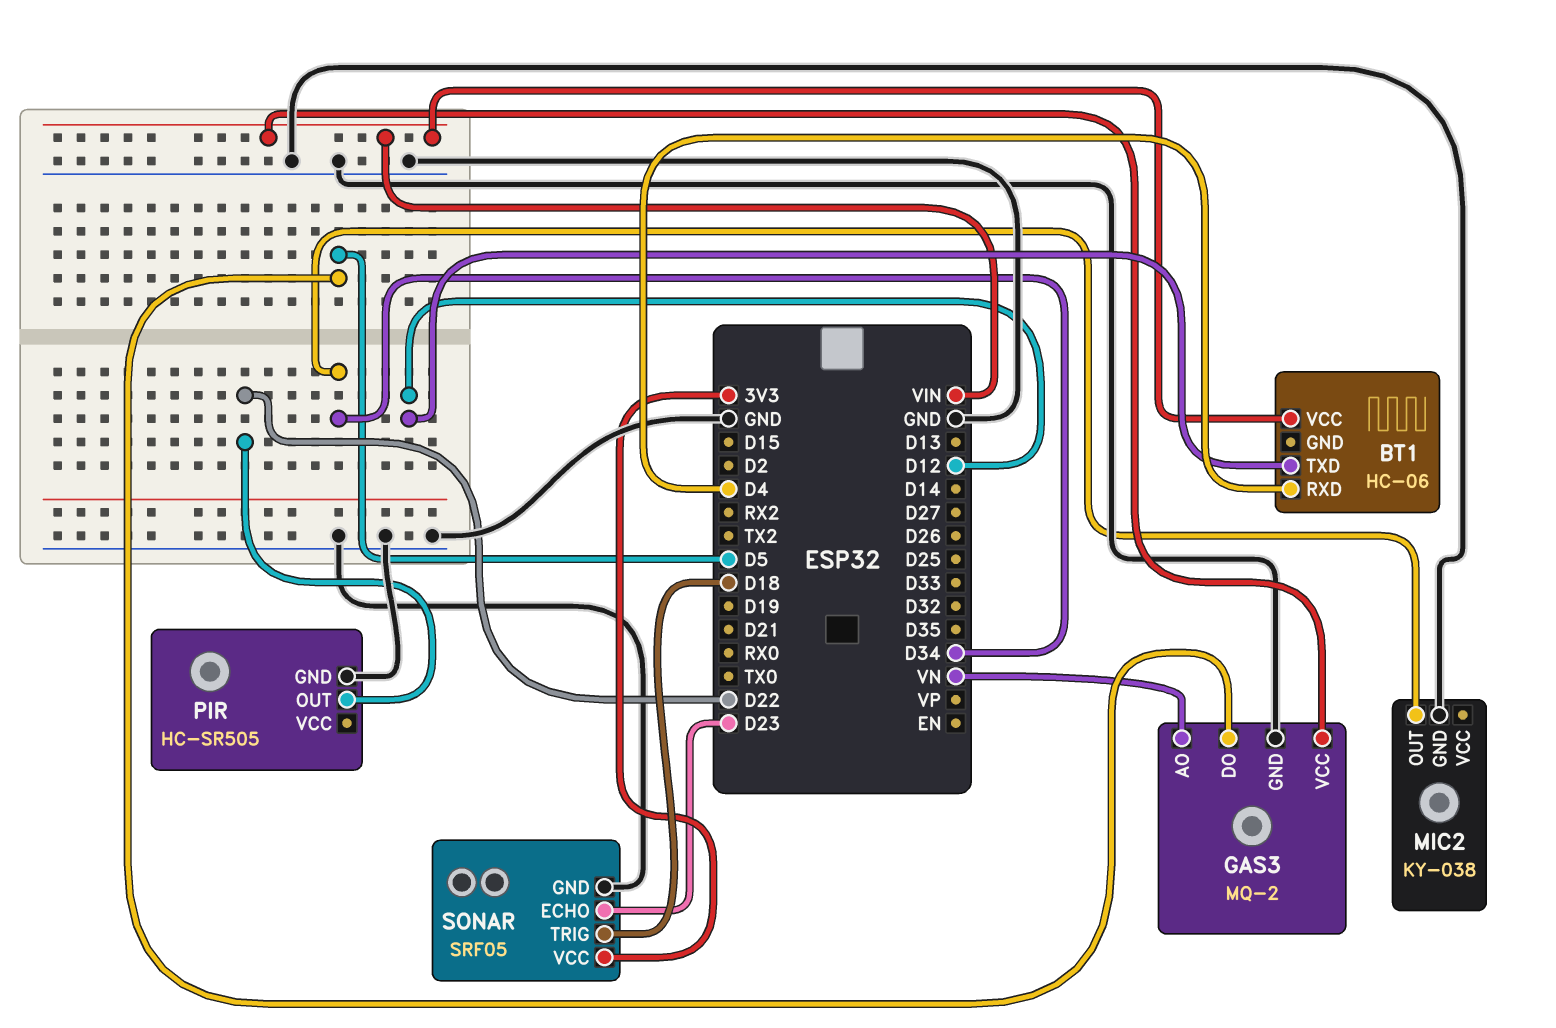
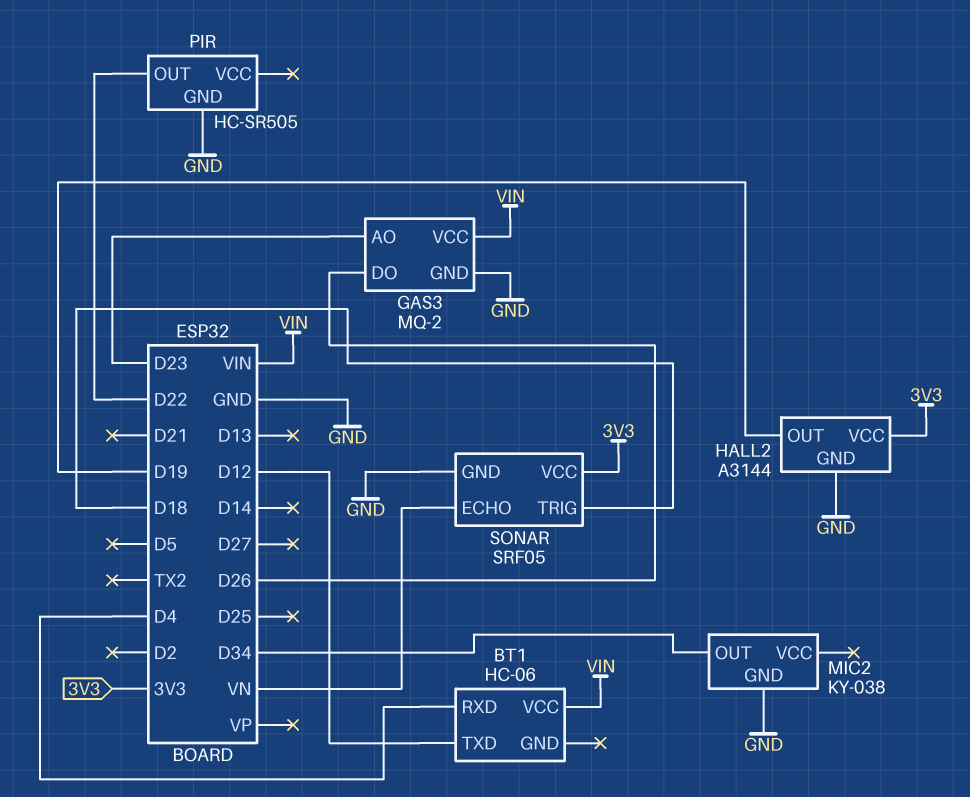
GAS3 pin AO: VN -> D23
GAS3 pin DO: D5 -> D26
HALL2: none -> A3144
HALL2 pin GND: none -> GND
HALL2 pin OUT: none -> D19
HALL2 pin VCC: none -> 3V3
SONAR pin ECHO: D23 -> VN

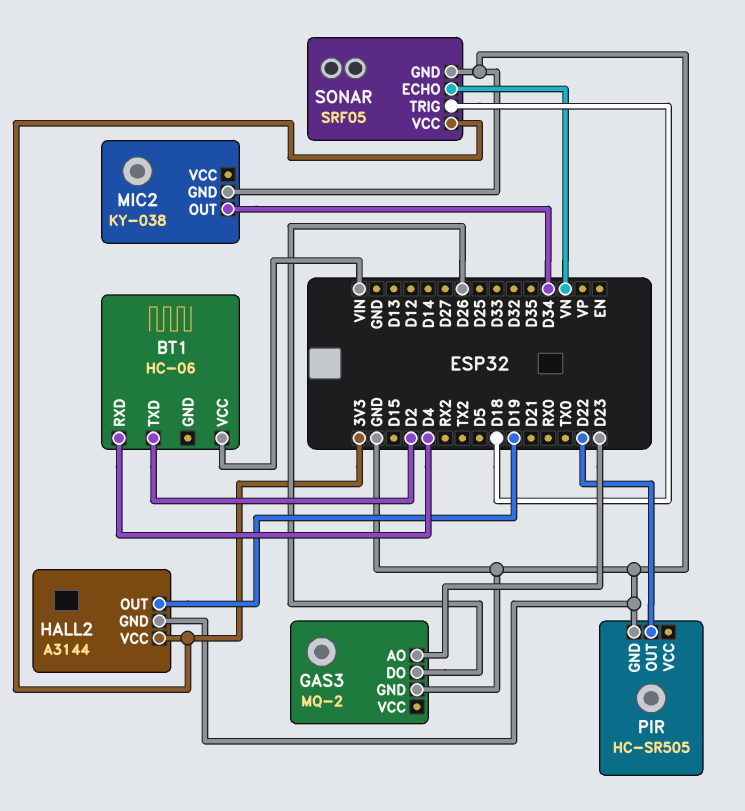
BT1 pin TXD: D12 -> D2
GAS3 pin VCC: VIN -> none

